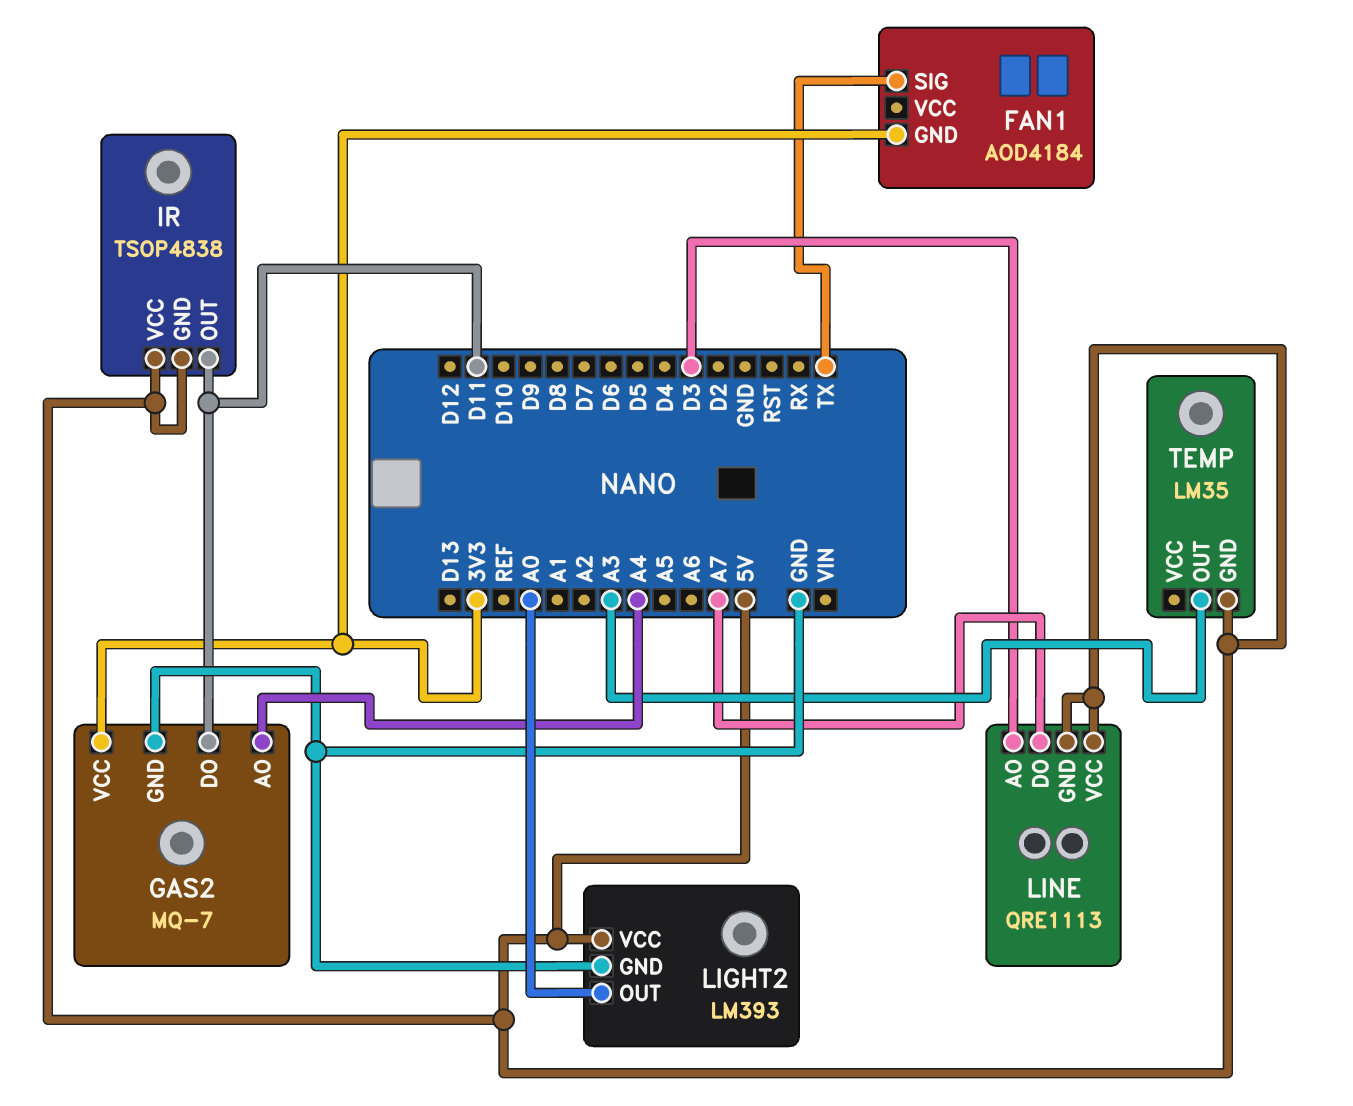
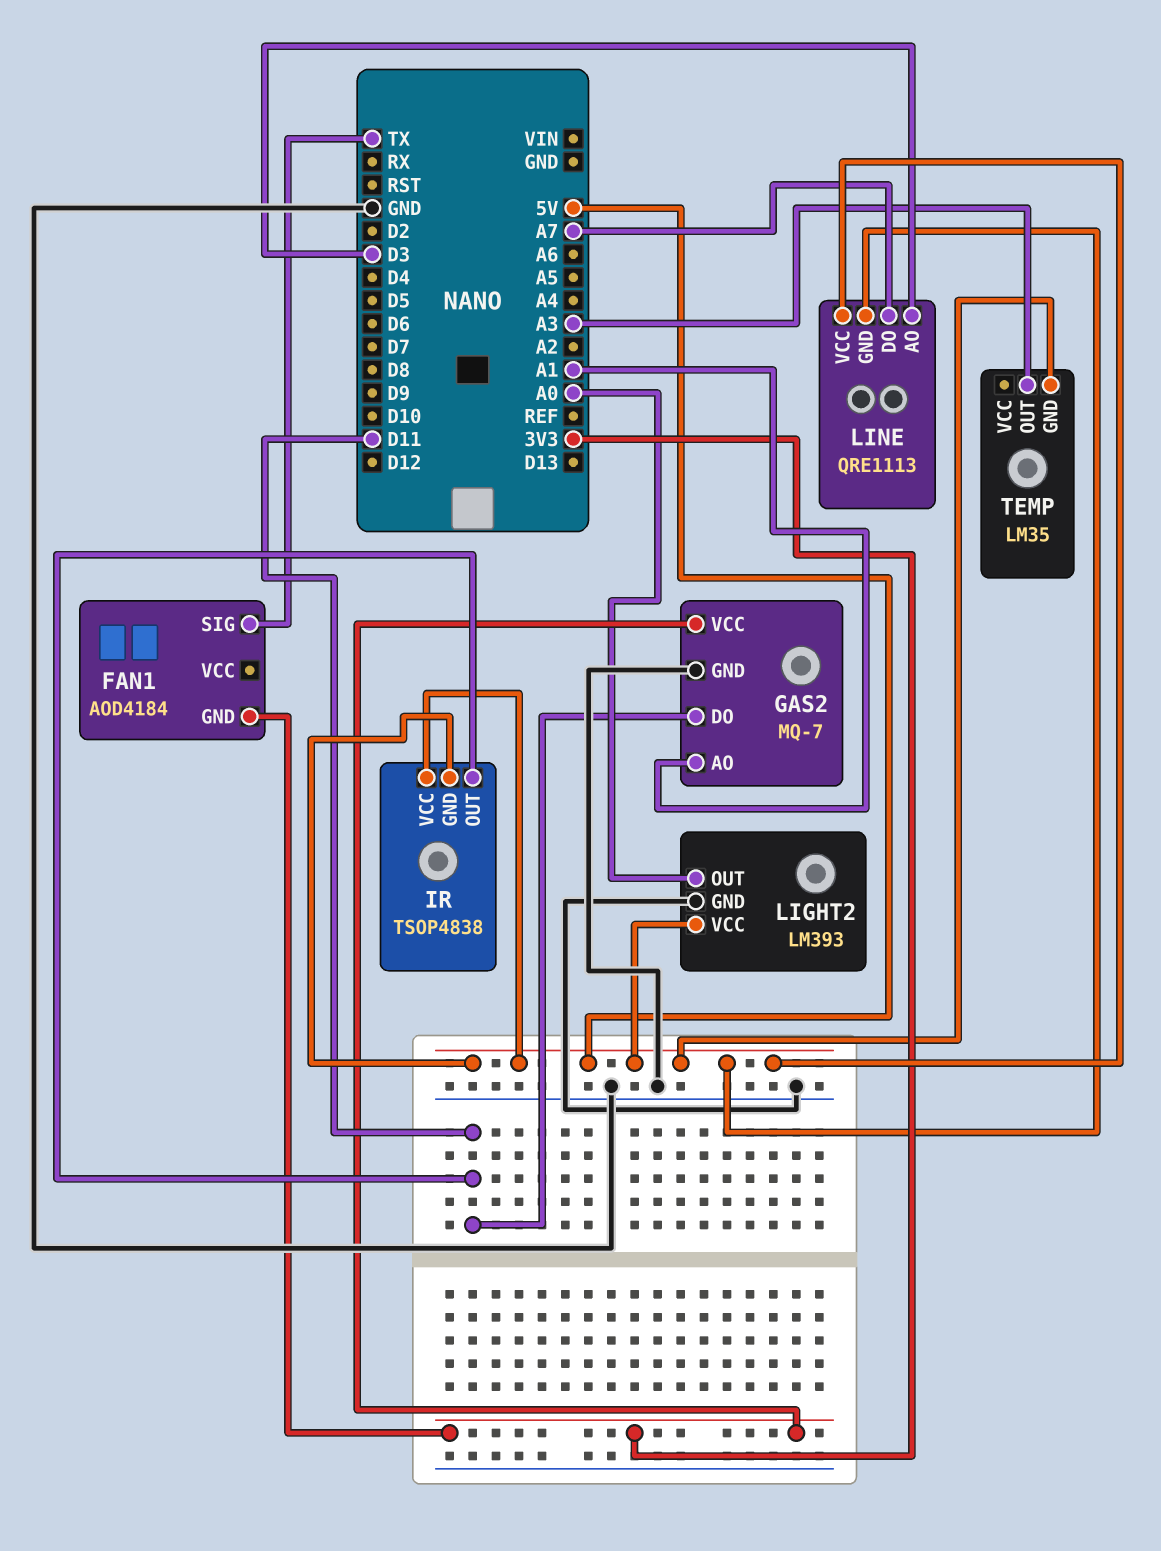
GAS2 pin AO: A4 -> A1

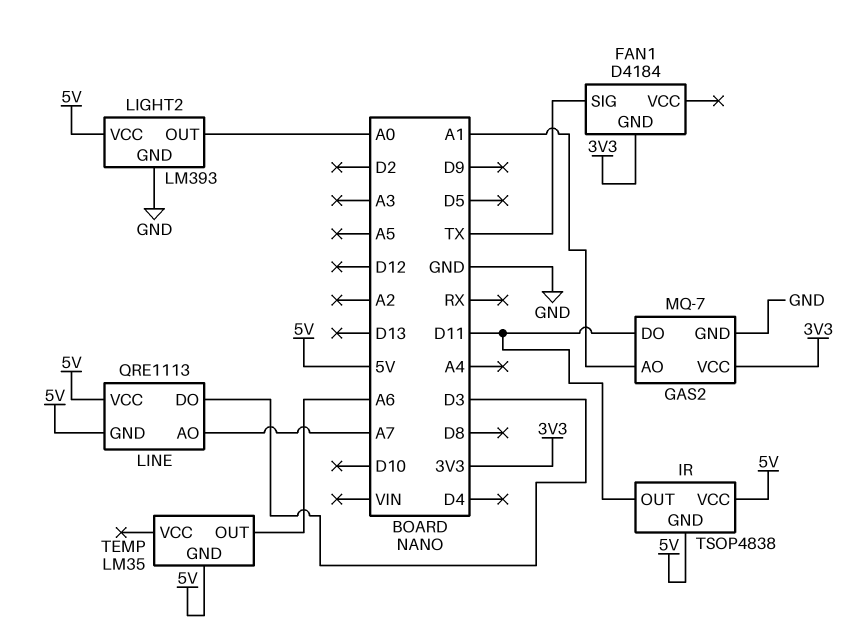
FAN1: AOD4184 -> D4184
LINE pin AO: D3 -> A7
LINE pin DO: A7 -> D3
TEMP pin OUT: A3 -> A6

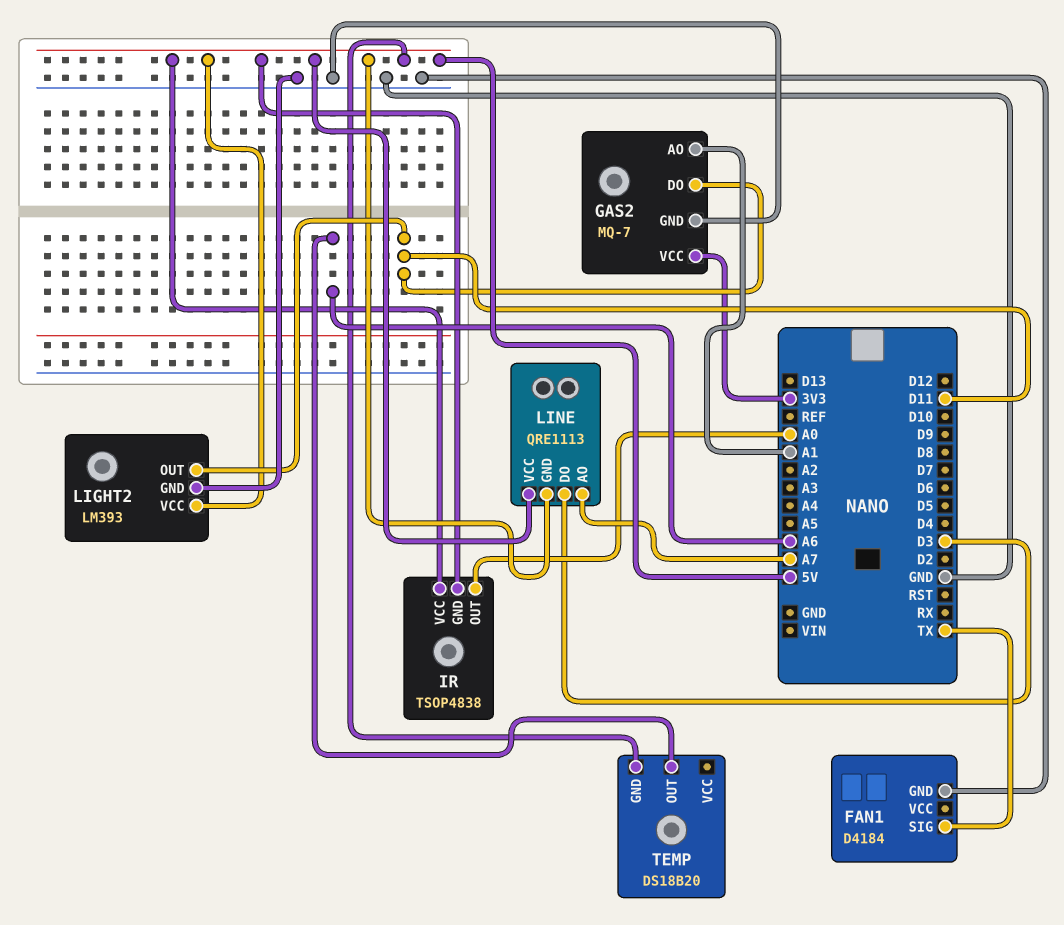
FAN1 pin GND: 3V3 -> GND
IR pin OUT: D11 -> A0
LIGHT2 pin OUT: A0 -> D11
TEMP: LM35 -> DS18B20

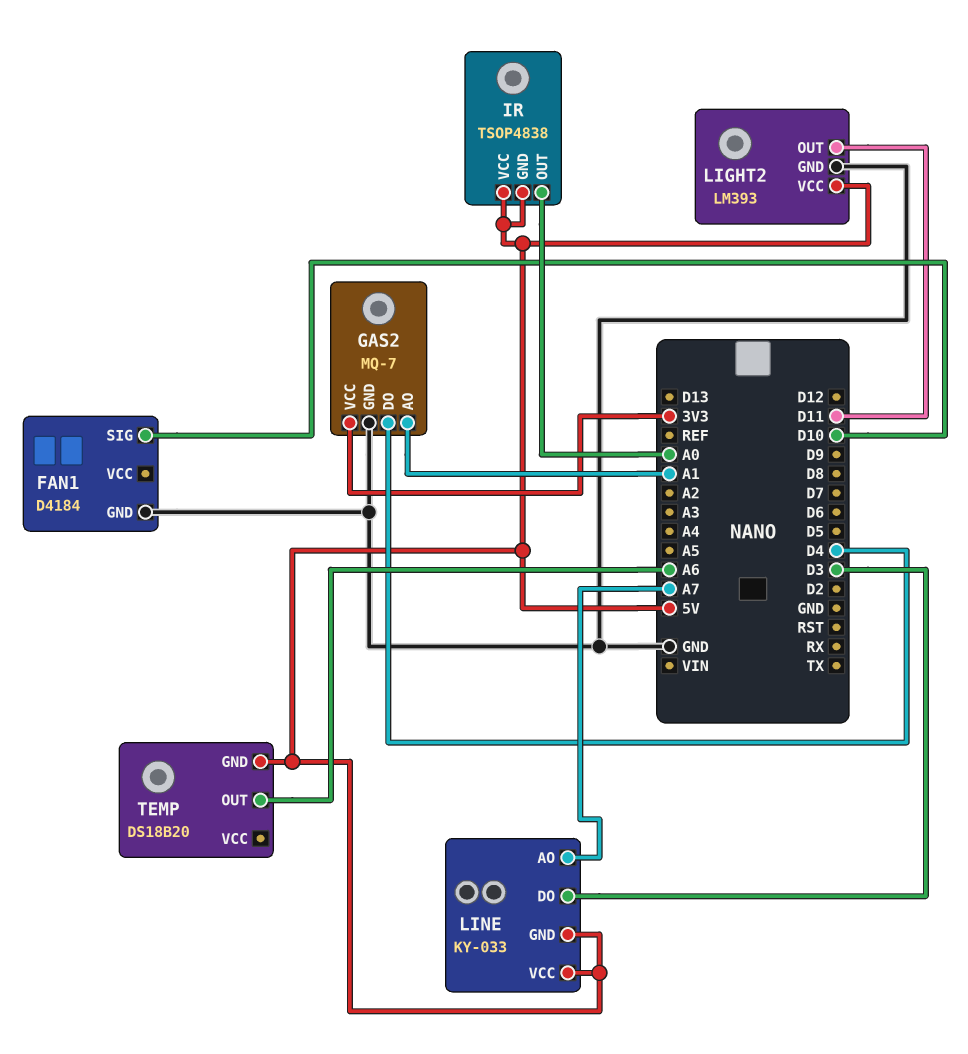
FAN1 pin SIG: TX -> D10
GAS2 pin DO: D11 -> D4
LINE: QRE1113 -> KY-033

